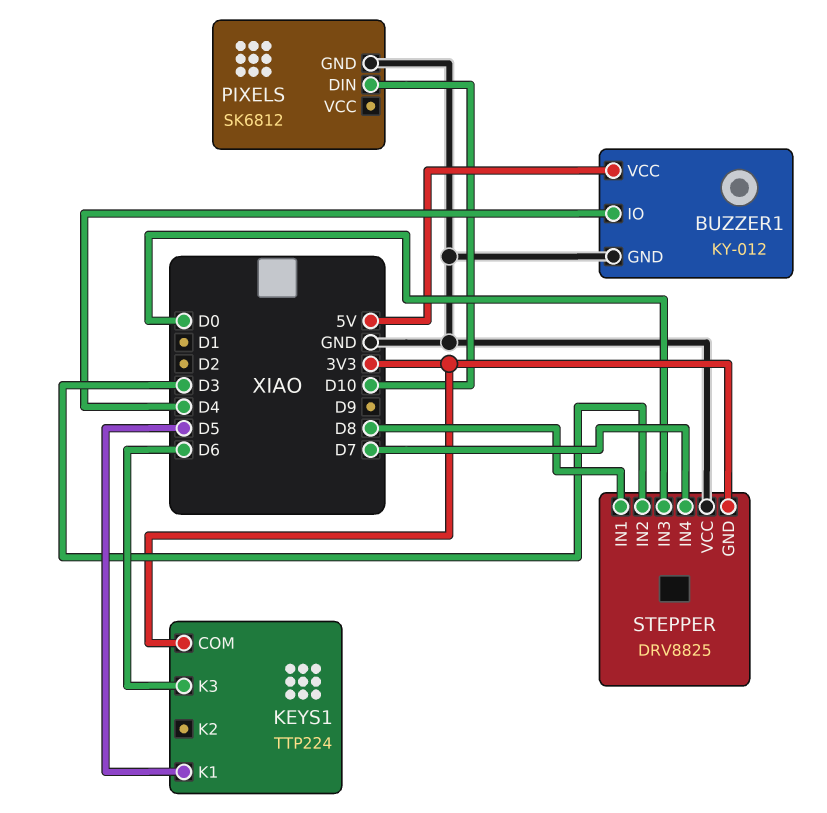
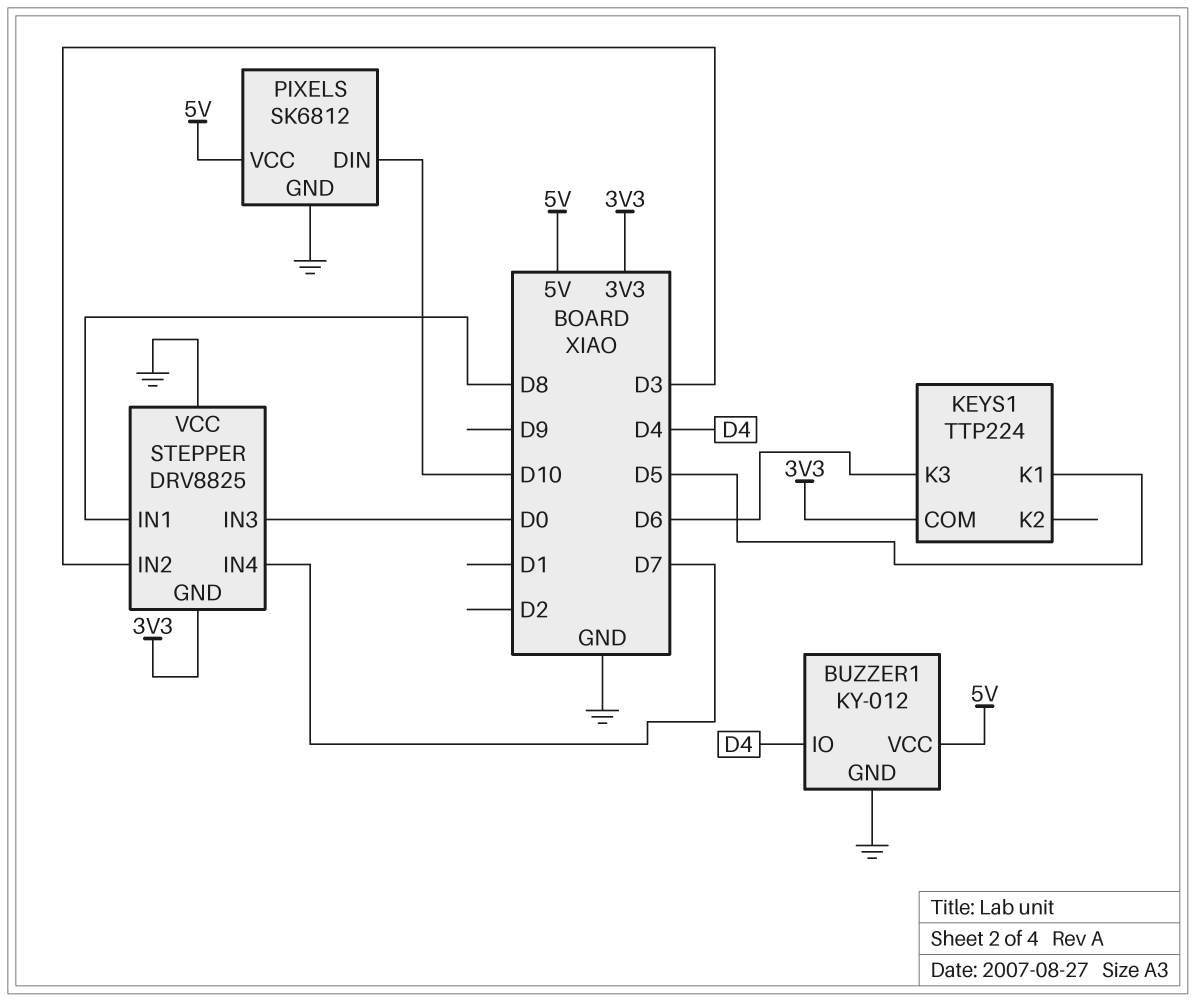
PIXELS pin VCC: none -> 5V

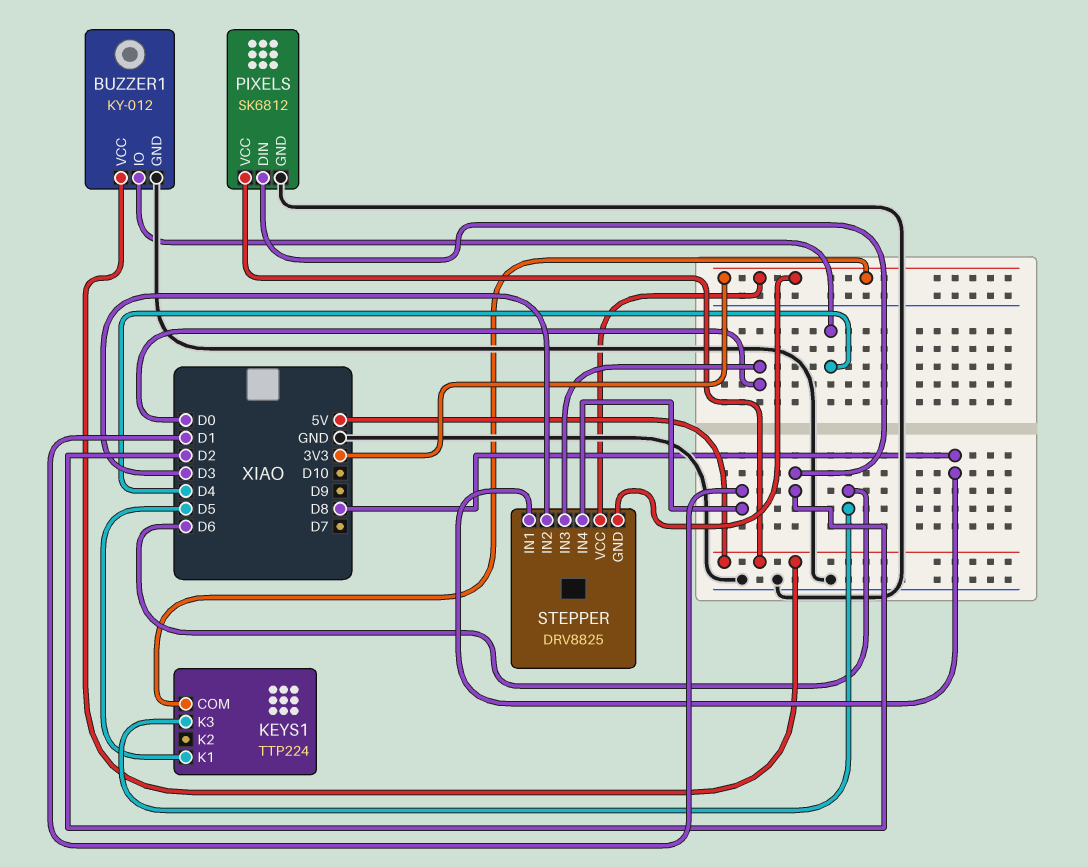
PIXELS pin DIN: D10 -> D2
STEPPER pin IN4: D7 -> D1
STEPPER pin VCC: GND -> 3V3

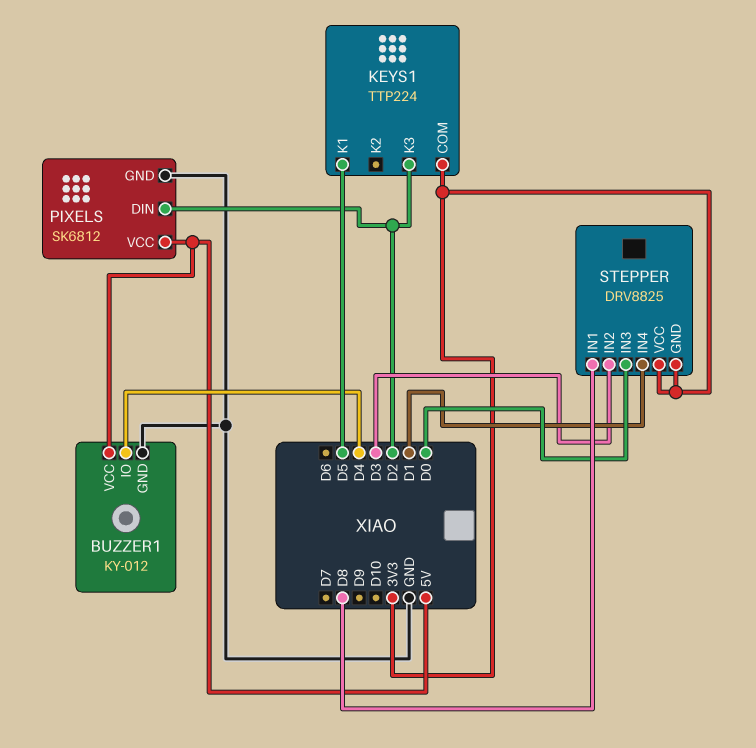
KEYS1 pin K3: D6 -> D2

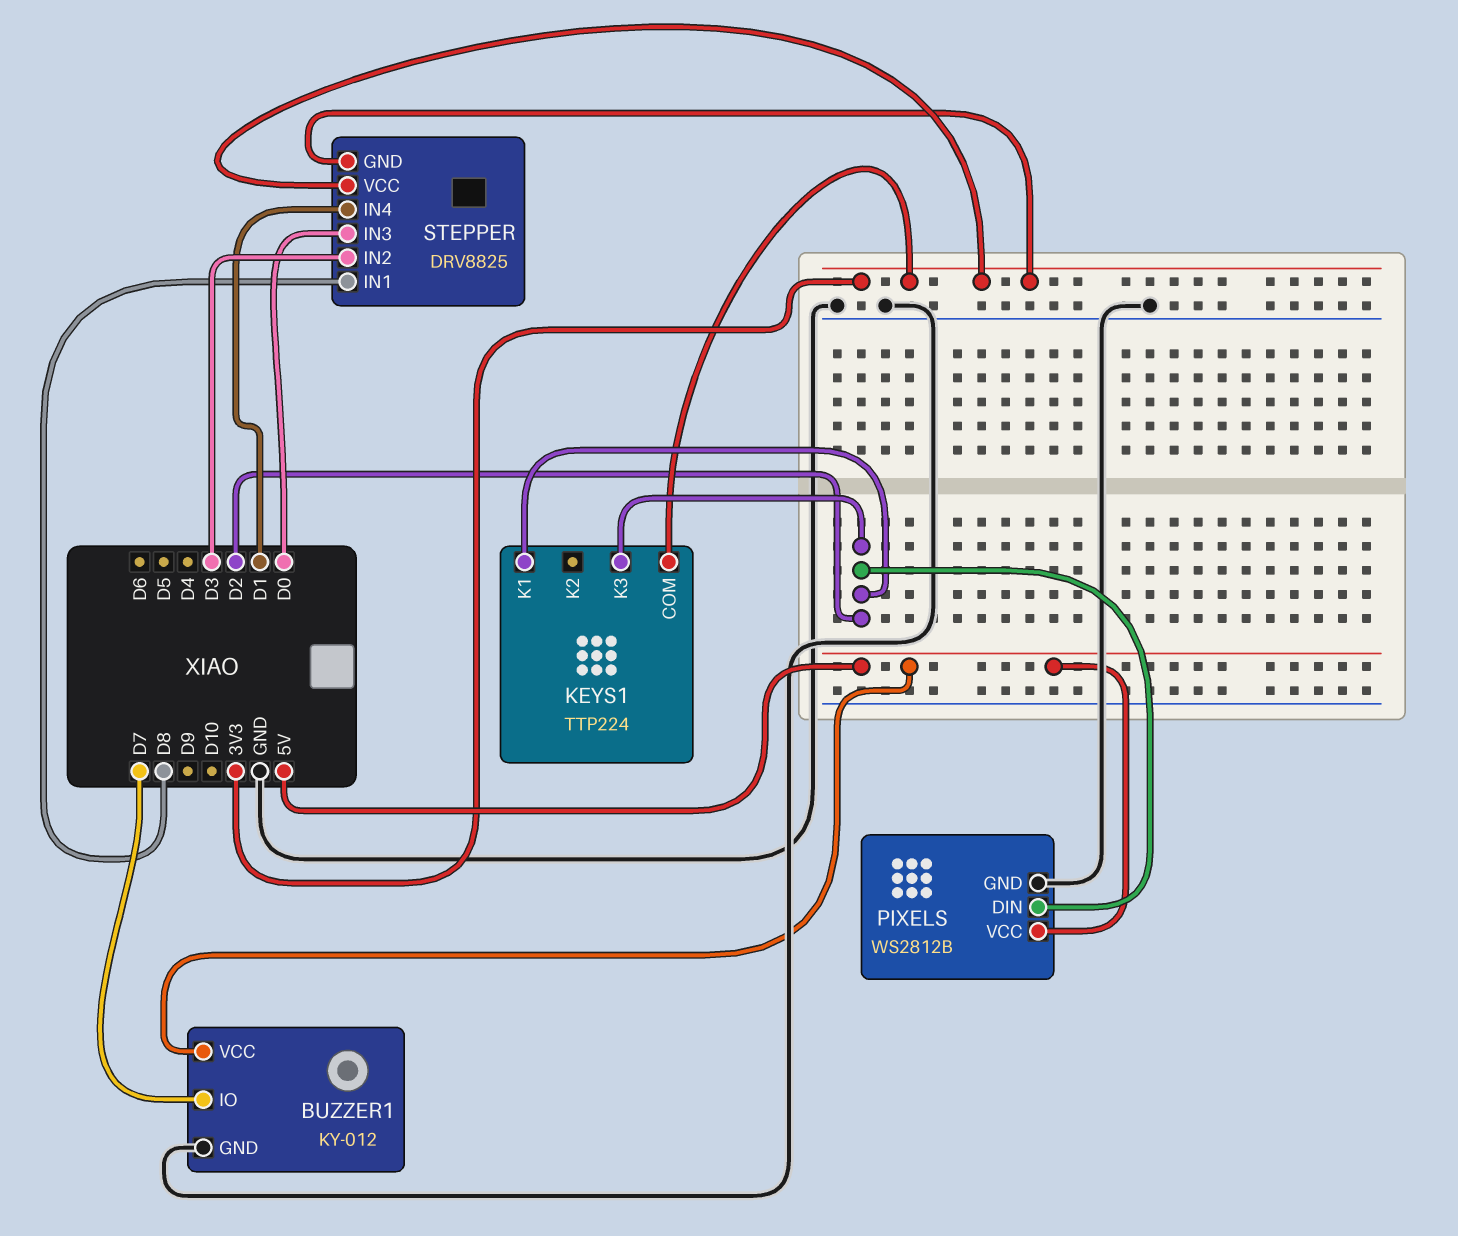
BUZZER1 pin IO: D4 -> D7
KEYS1 pin K1: D5 -> D2
PIXELS: SK6812 -> WS2812B

